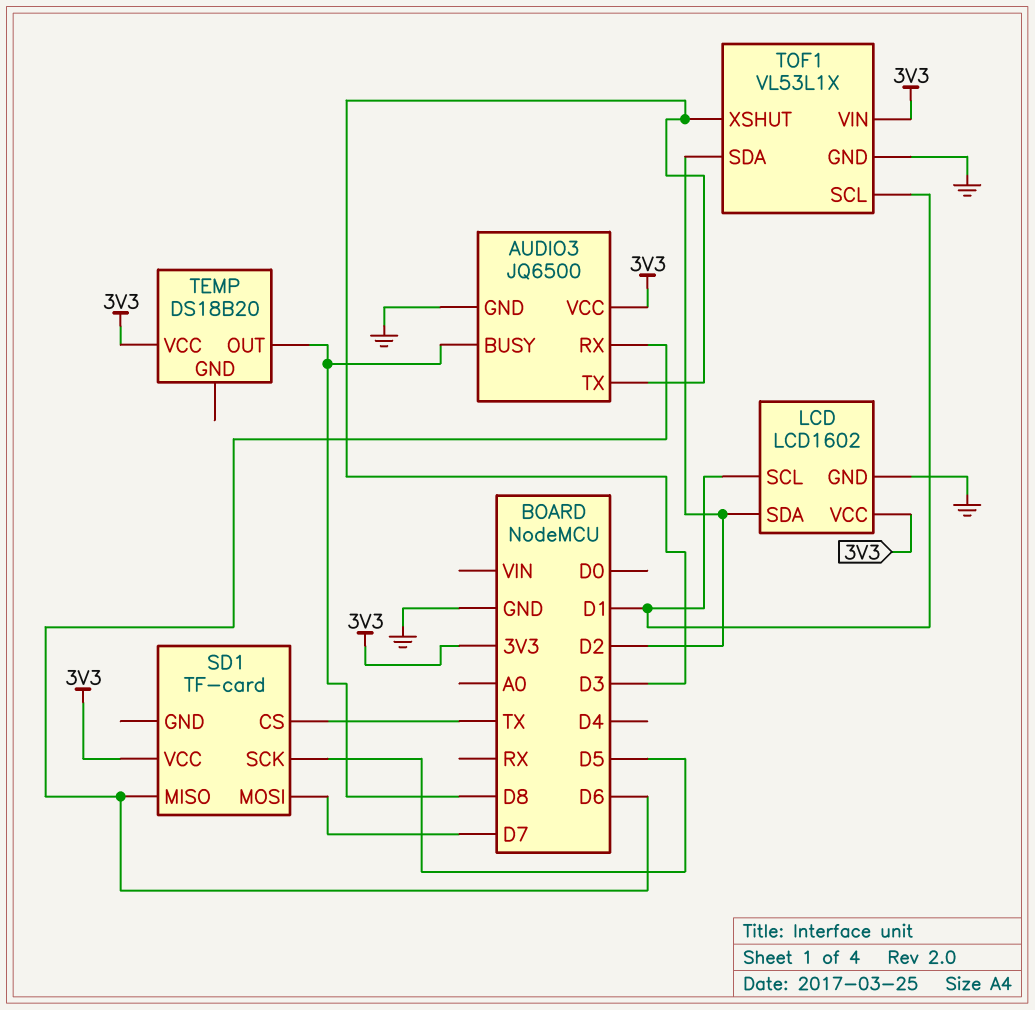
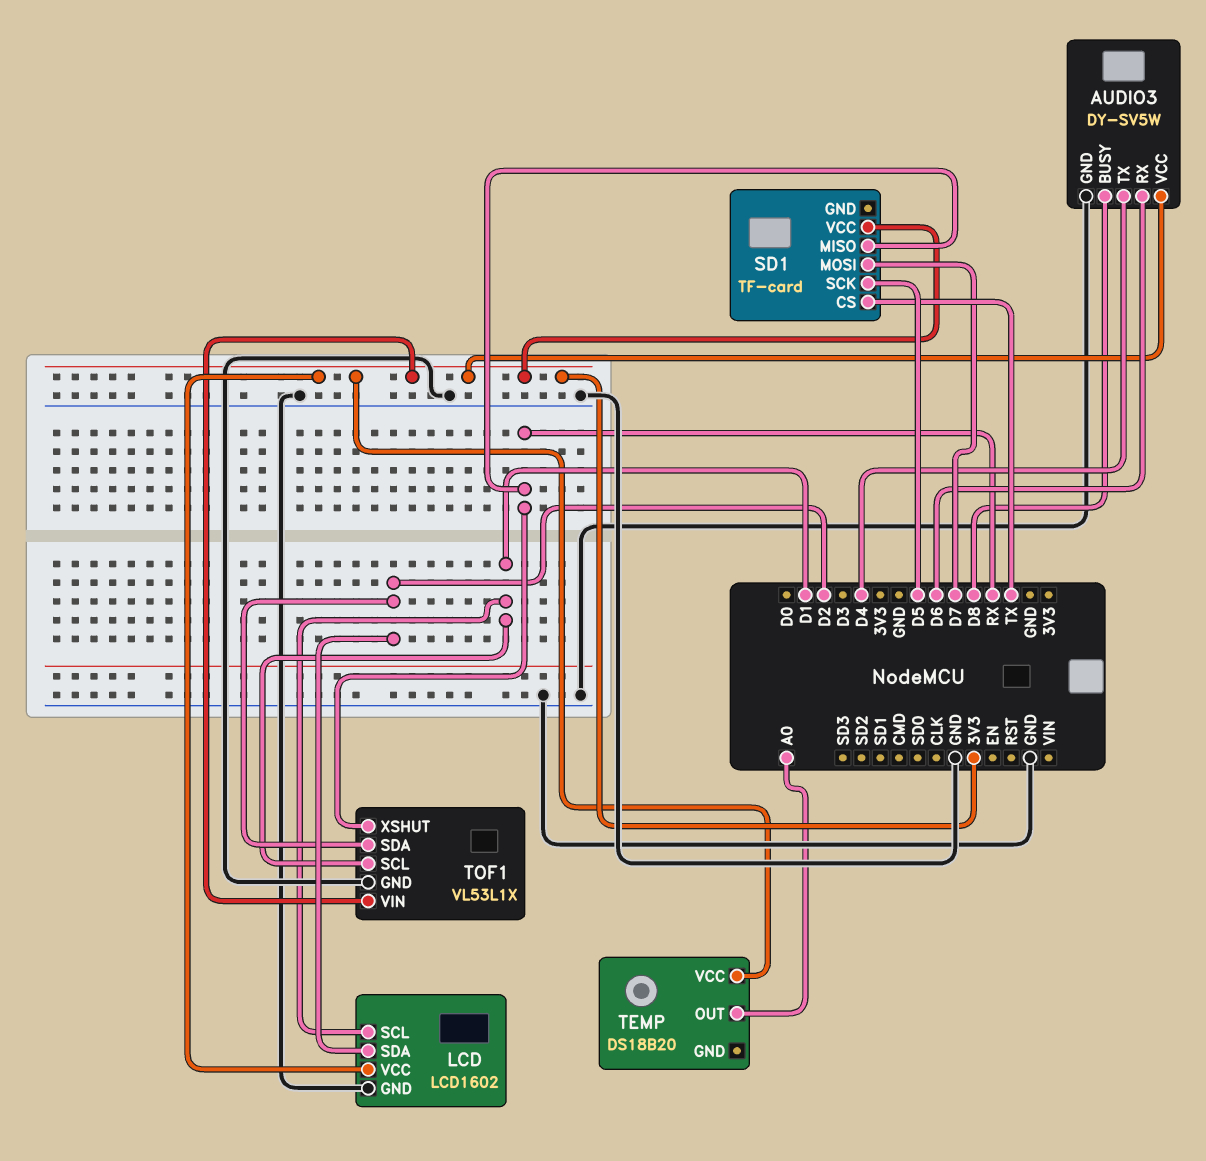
AUDIO3: JQ6500 -> DY-SV5W
AUDIO3 pin TX: D3 -> D4
SD1 pin MISO: D6 -> RX
TEMP pin OUT: D8 -> A0
TOF1 pin XSHUT: D3 -> RX

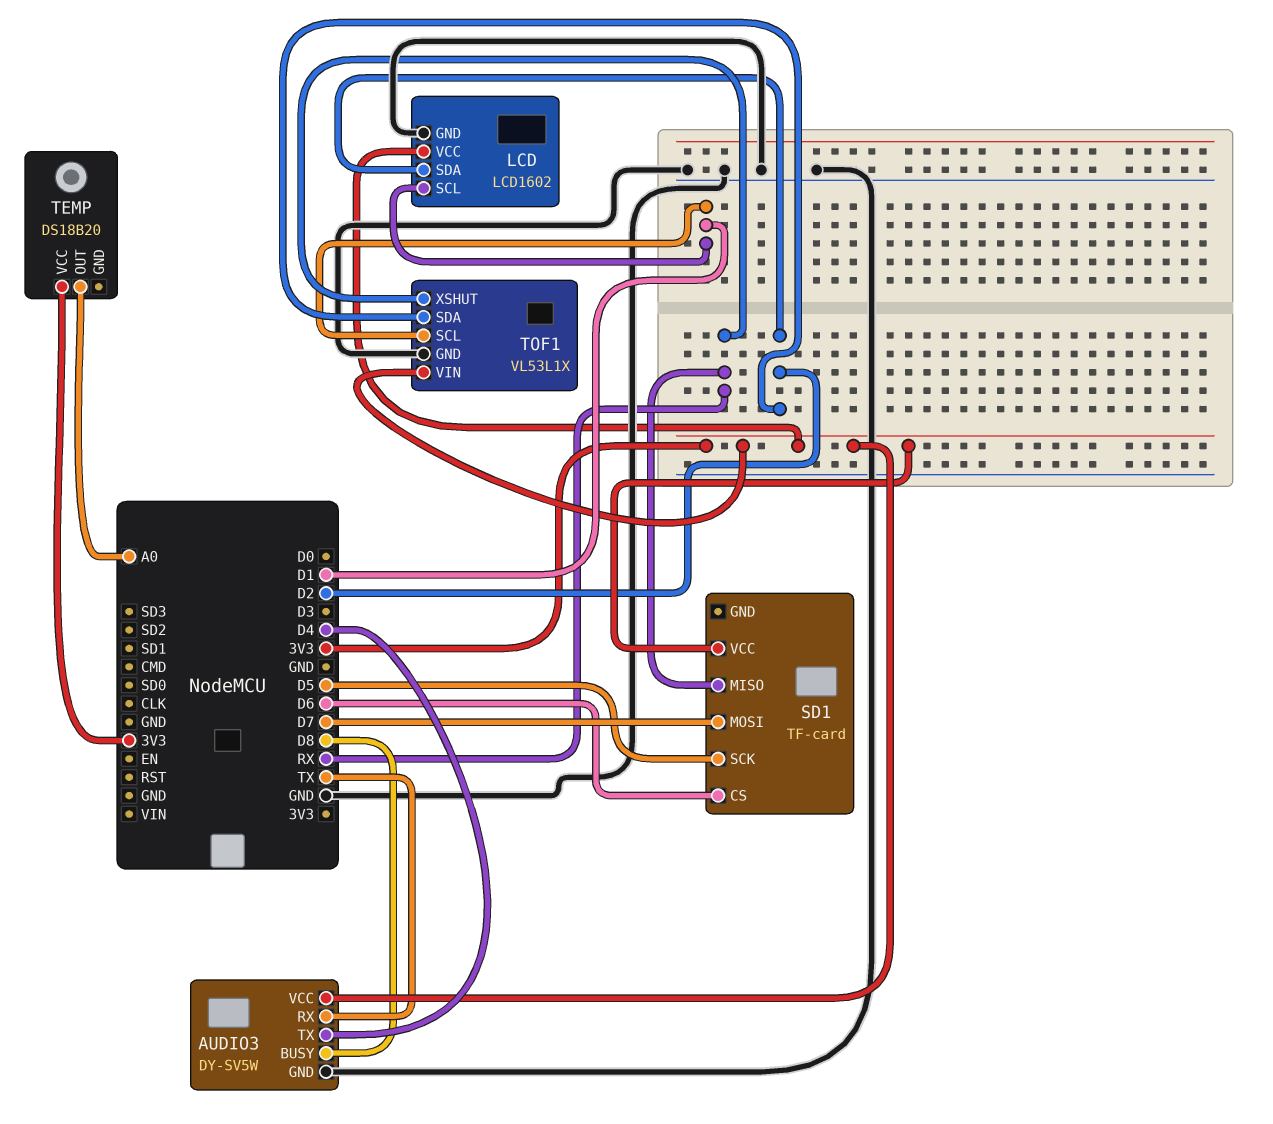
AUDIO3 pin RX: D6 -> TX
SD1 pin CS: TX -> D6

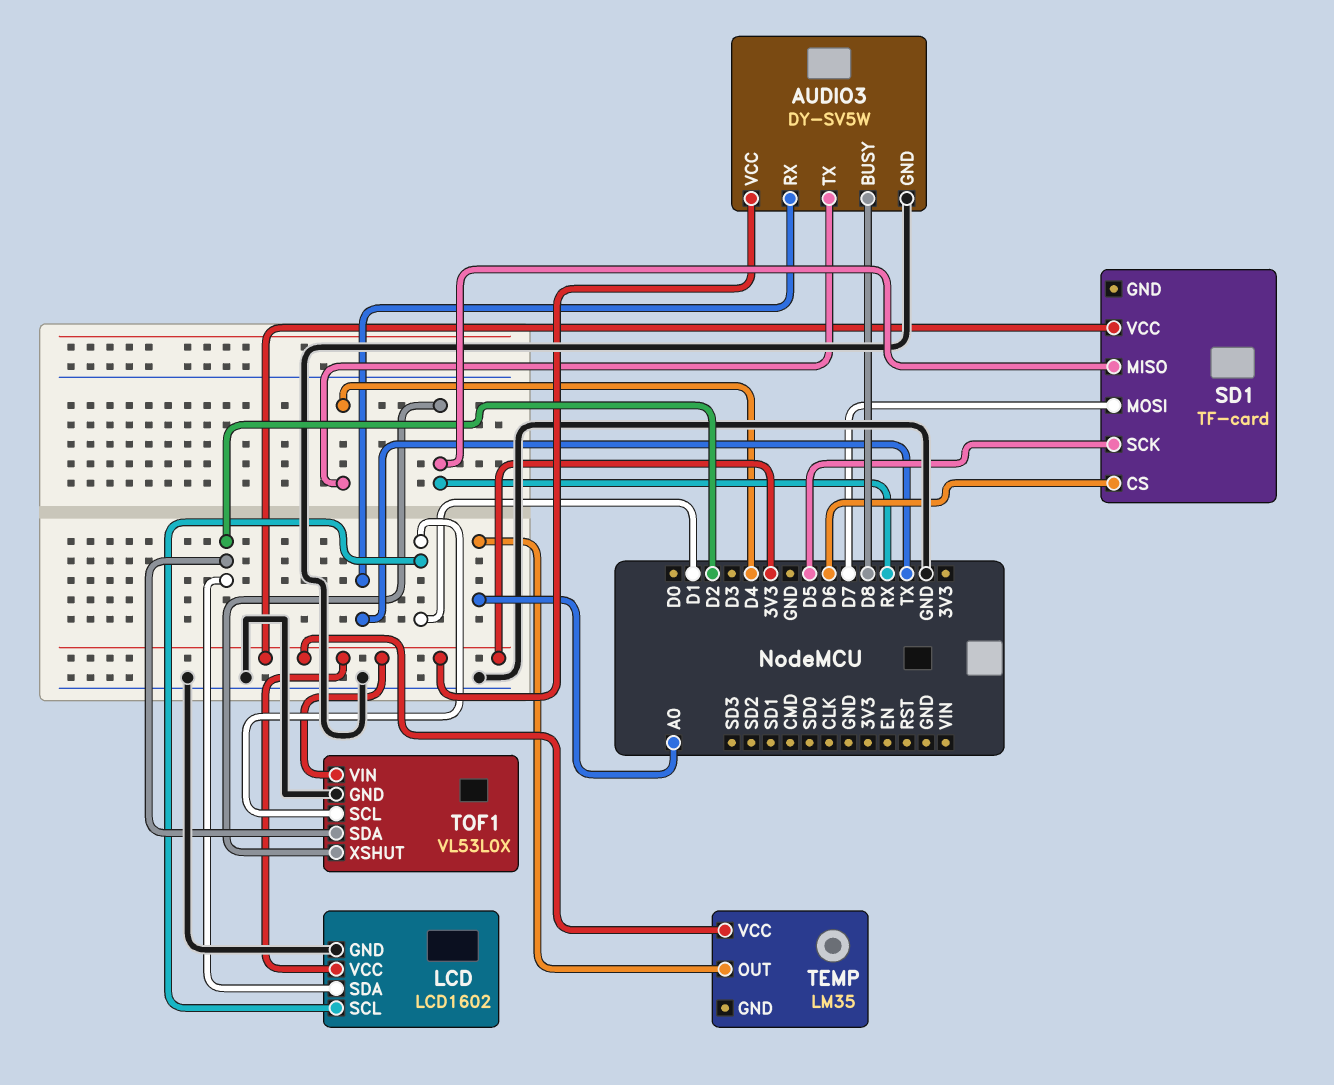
TEMP: DS18B20 -> LM35
TOF1: VL53L1X -> VL53L0X

